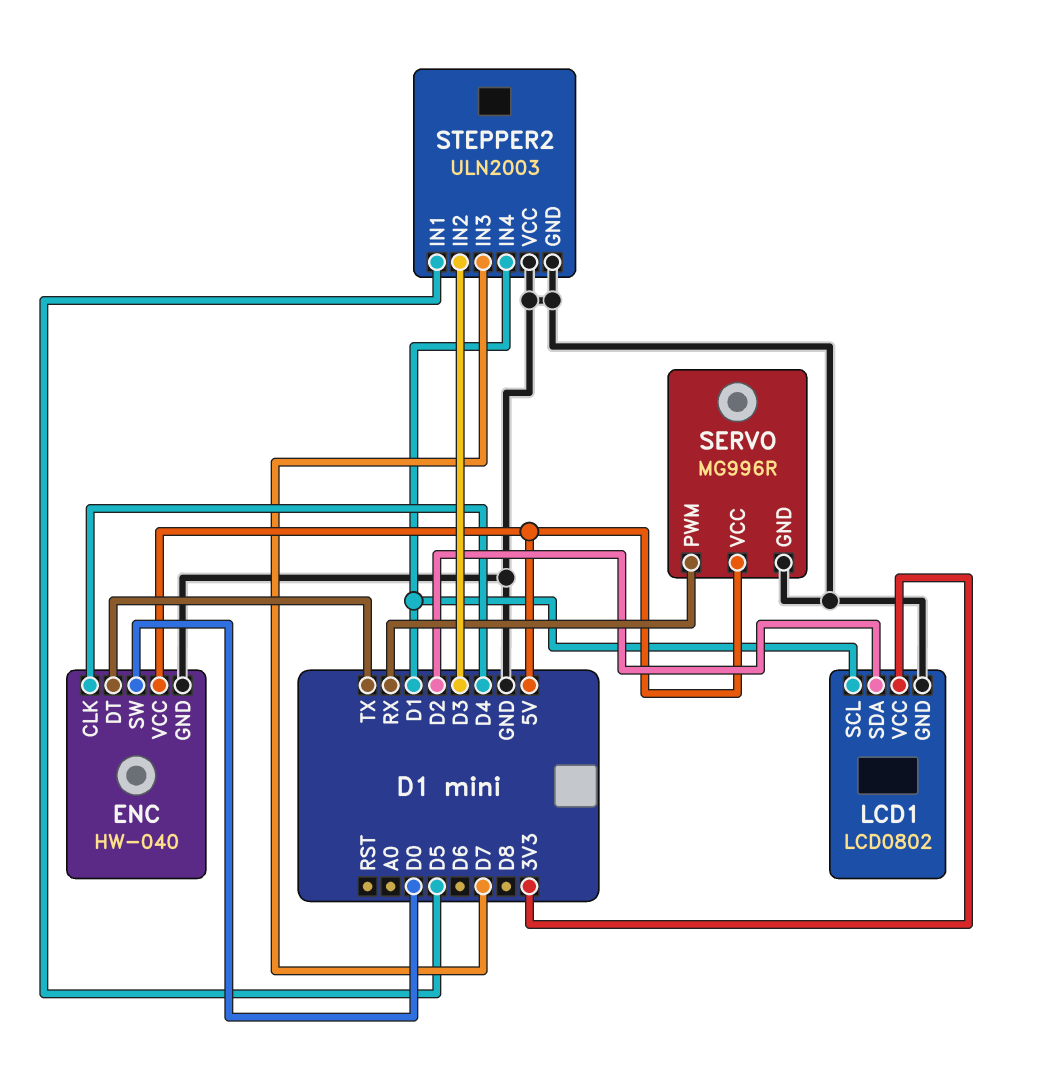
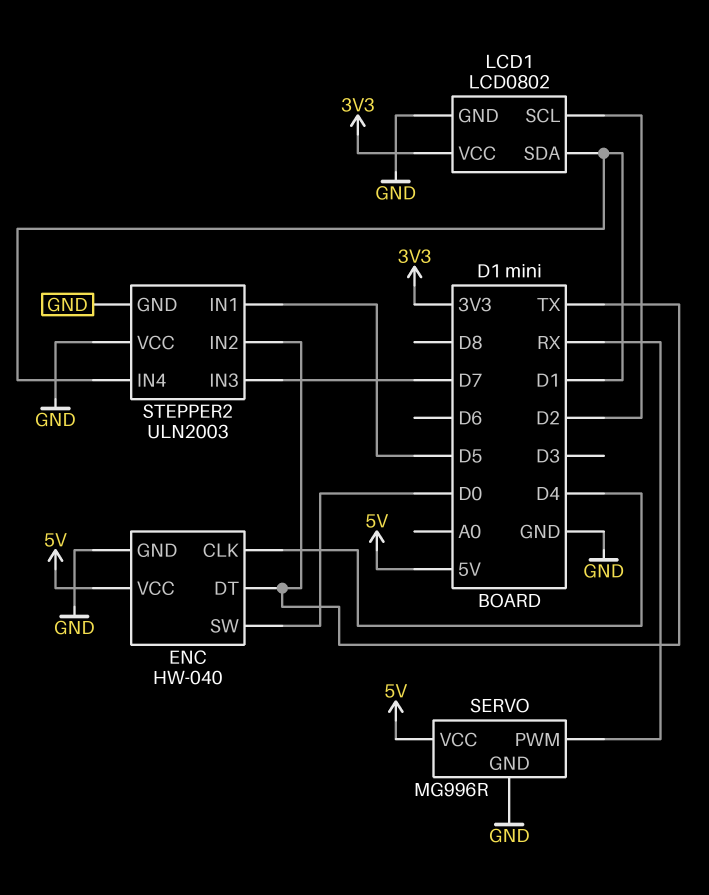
LCD1 pin SCL: D1 -> D2
LCD1 pin SDA: D2 -> D1
STEPPER2 pin IN2: D3 -> TX

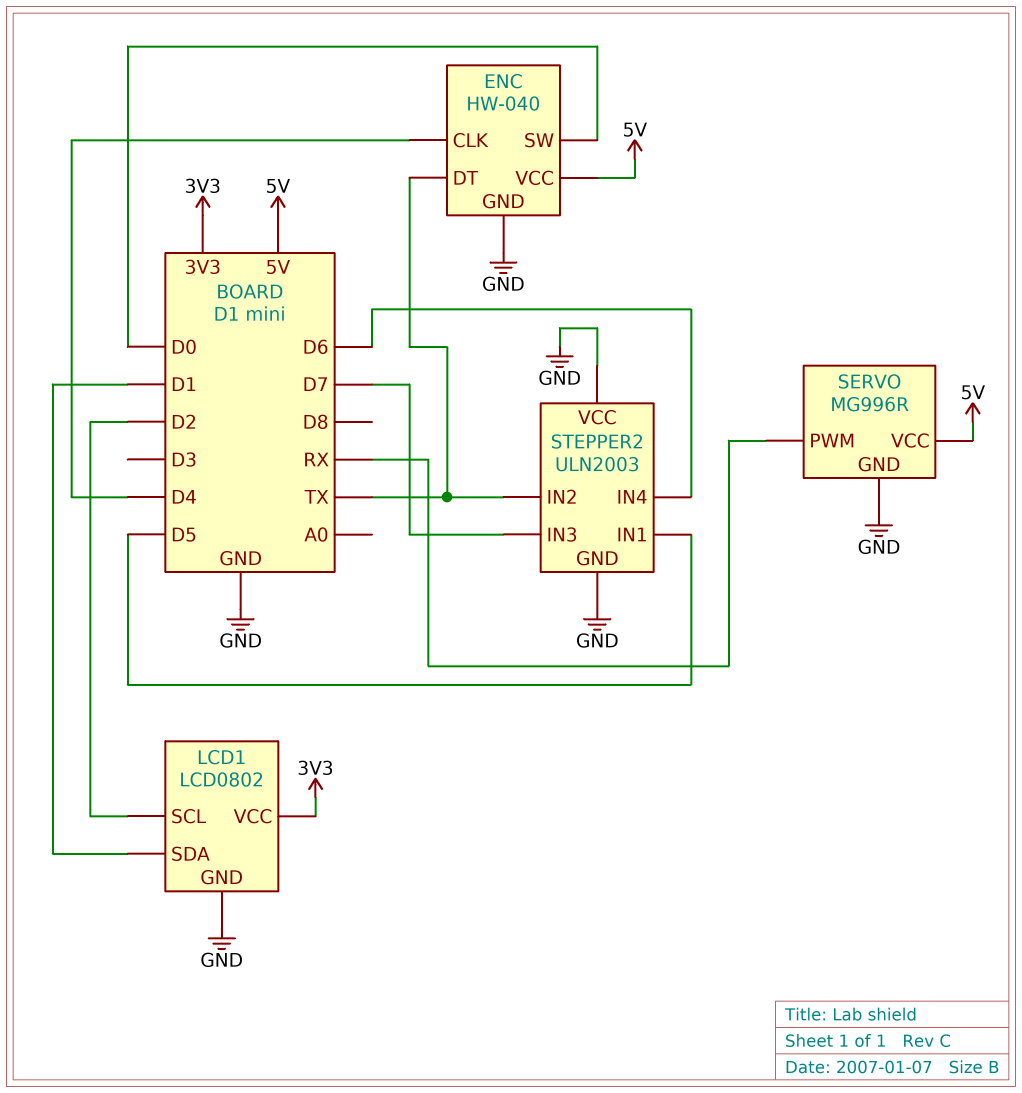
STEPPER2 pin IN4: D1 -> D6

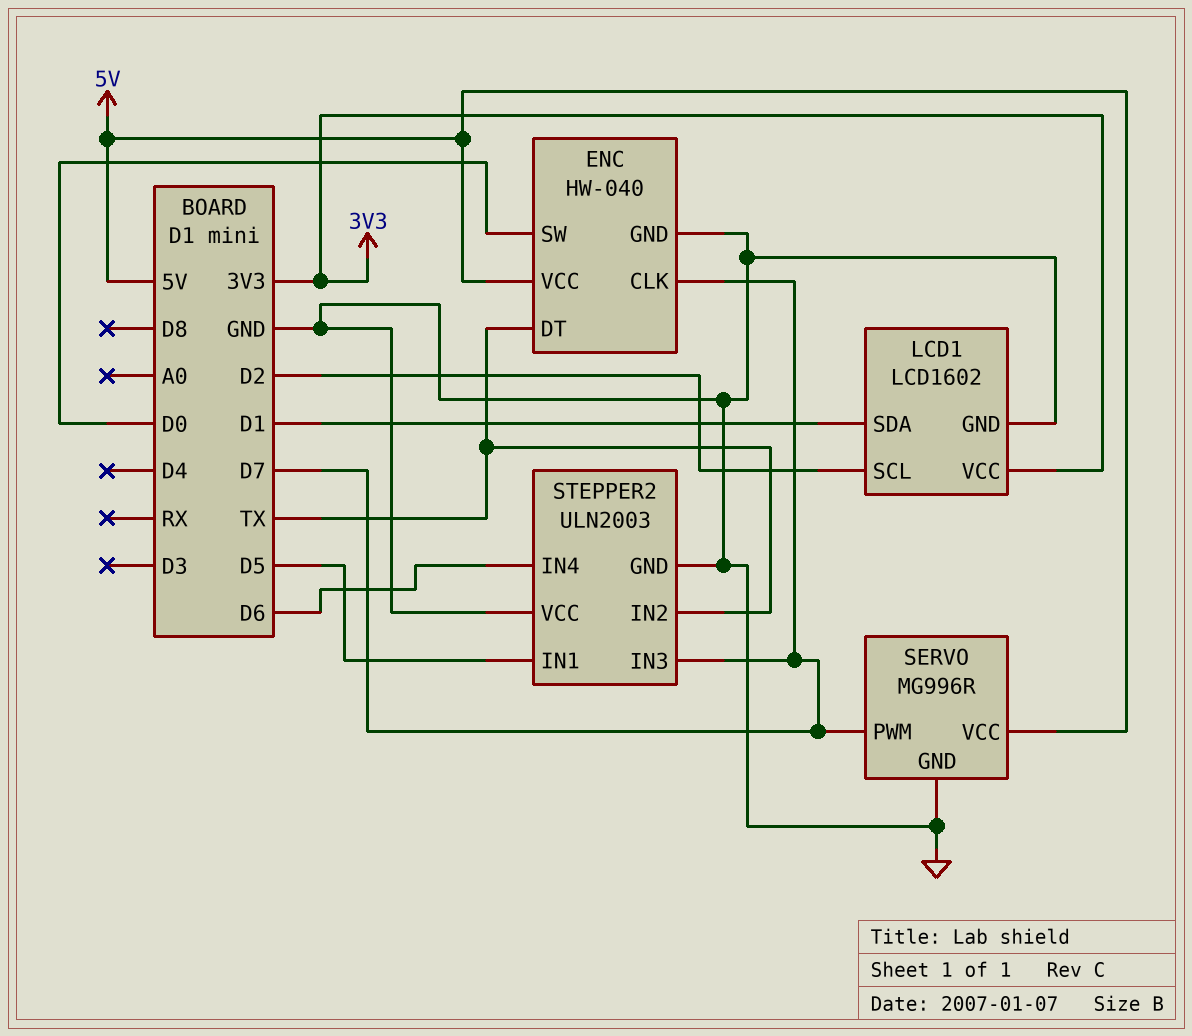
ENC pin CLK: D4 -> D7
LCD1: LCD0802 -> LCD1602
SERVO pin PWM: RX -> D7

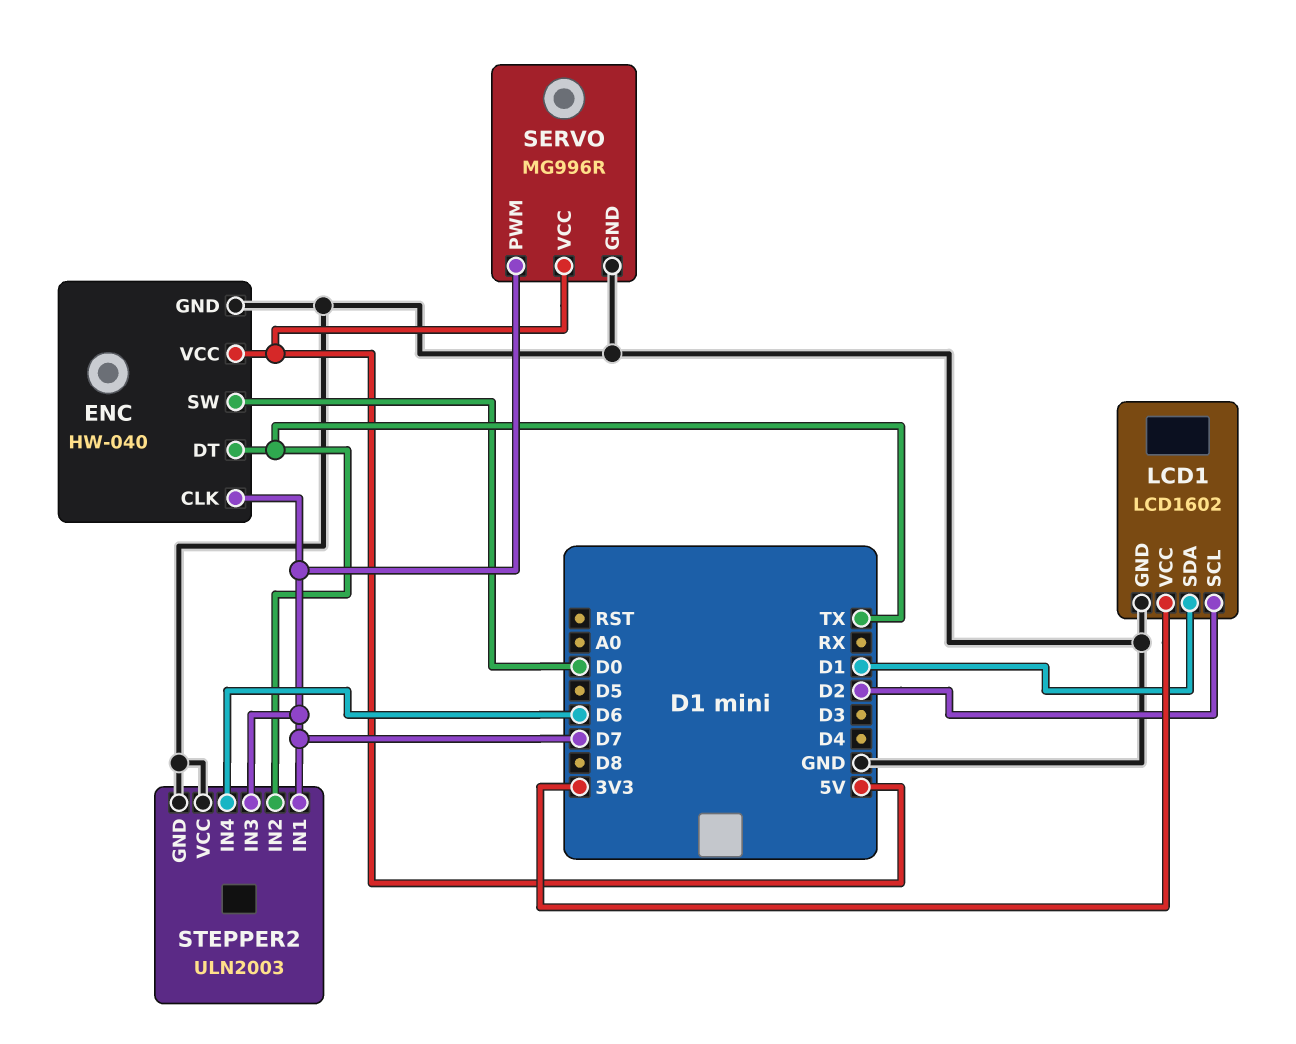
STEPPER2 pin IN1: D5 -> D7

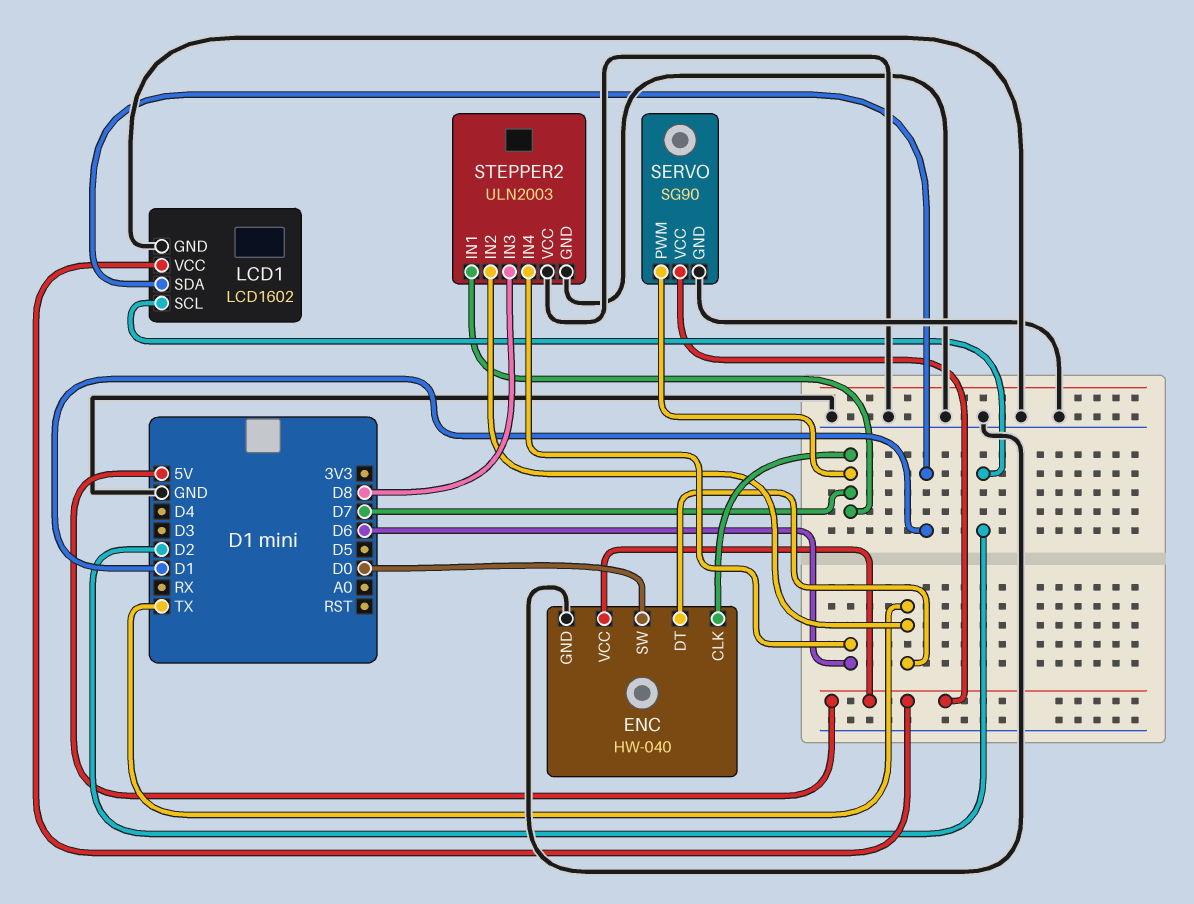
LCD1 pin VCC: 3V3 -> 5V
SERVO: MG996R -> SG90
STEPPER2 pin IN3: D7 -> D8

